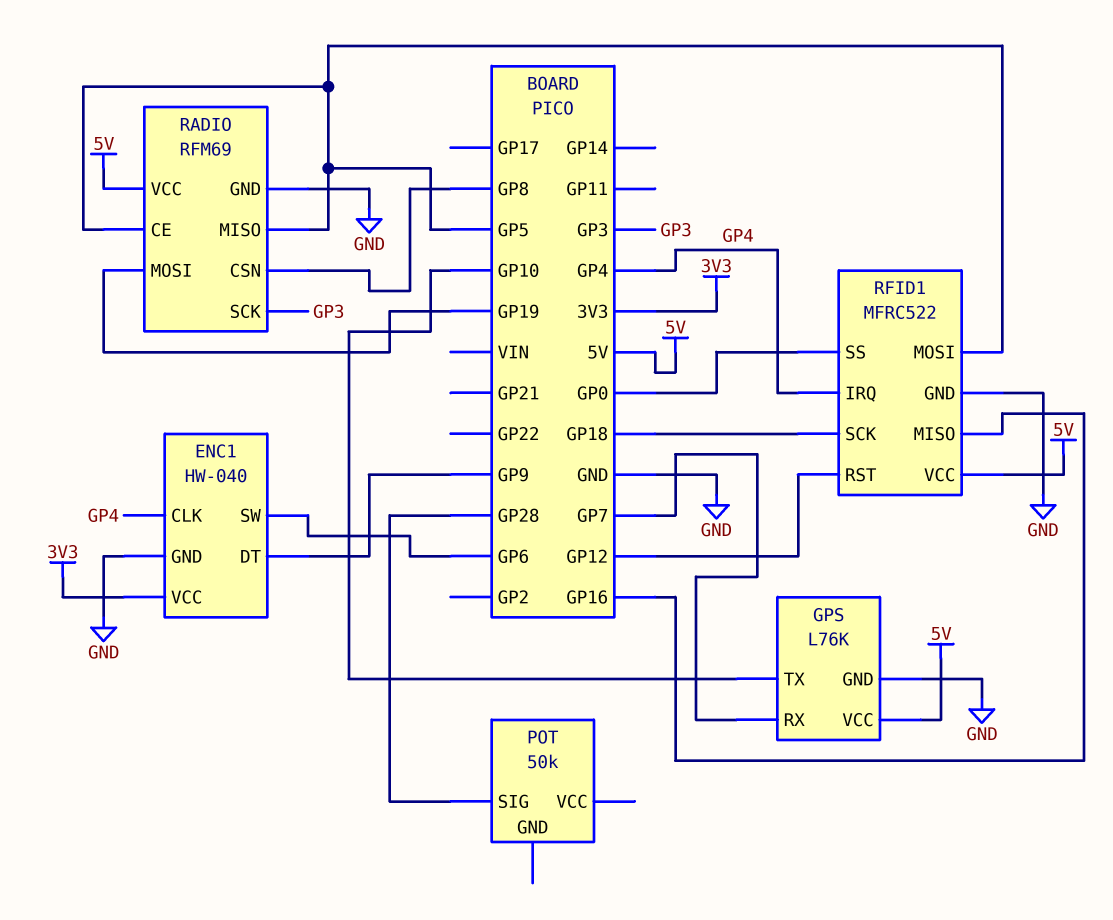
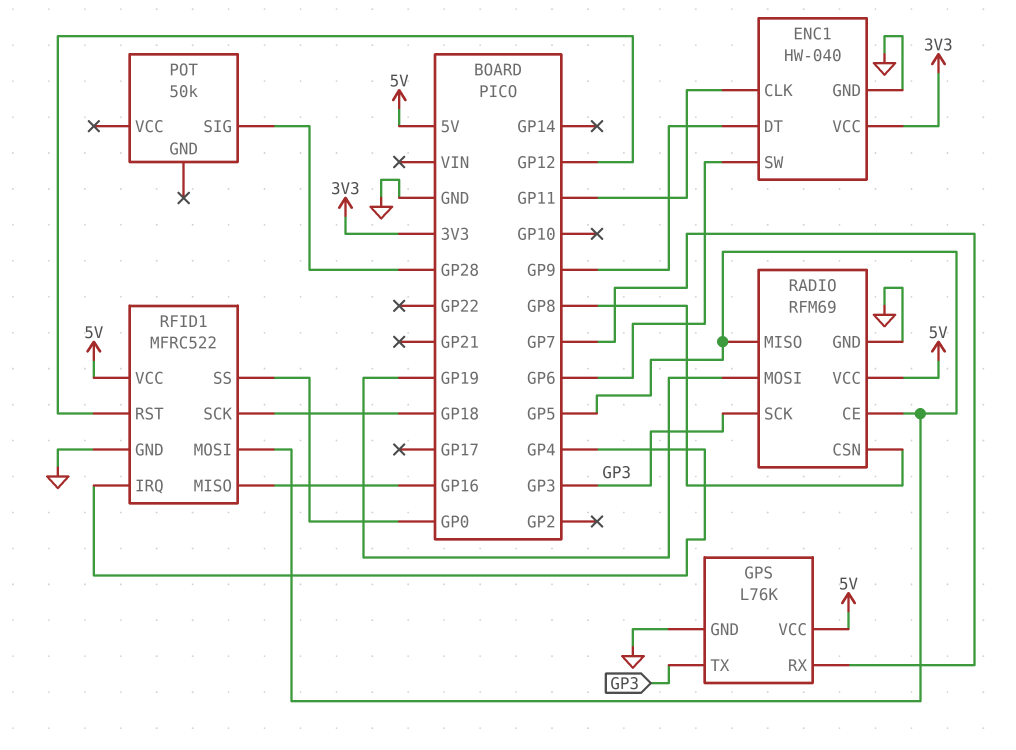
ENC1 pin CLK: GP4 -> GP11
GPS pin TX: GP10 -> GP3

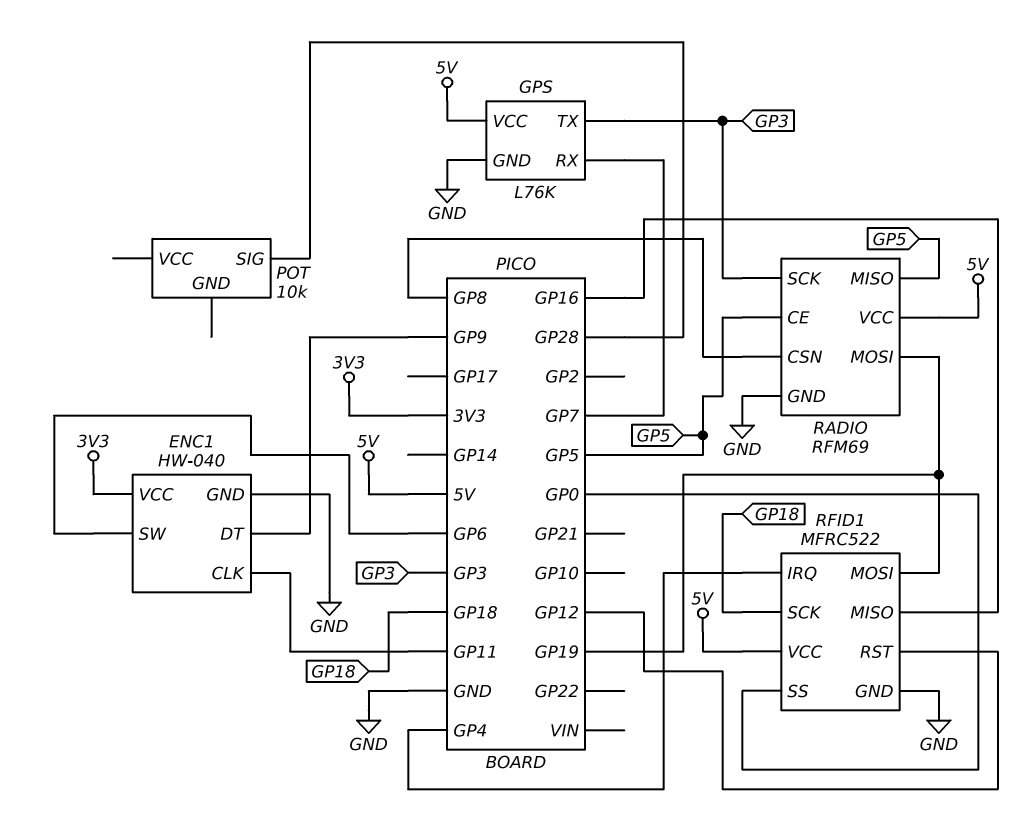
POT: 50k -> 10k
RFID1 pin MOSI: GP5 -> GP19

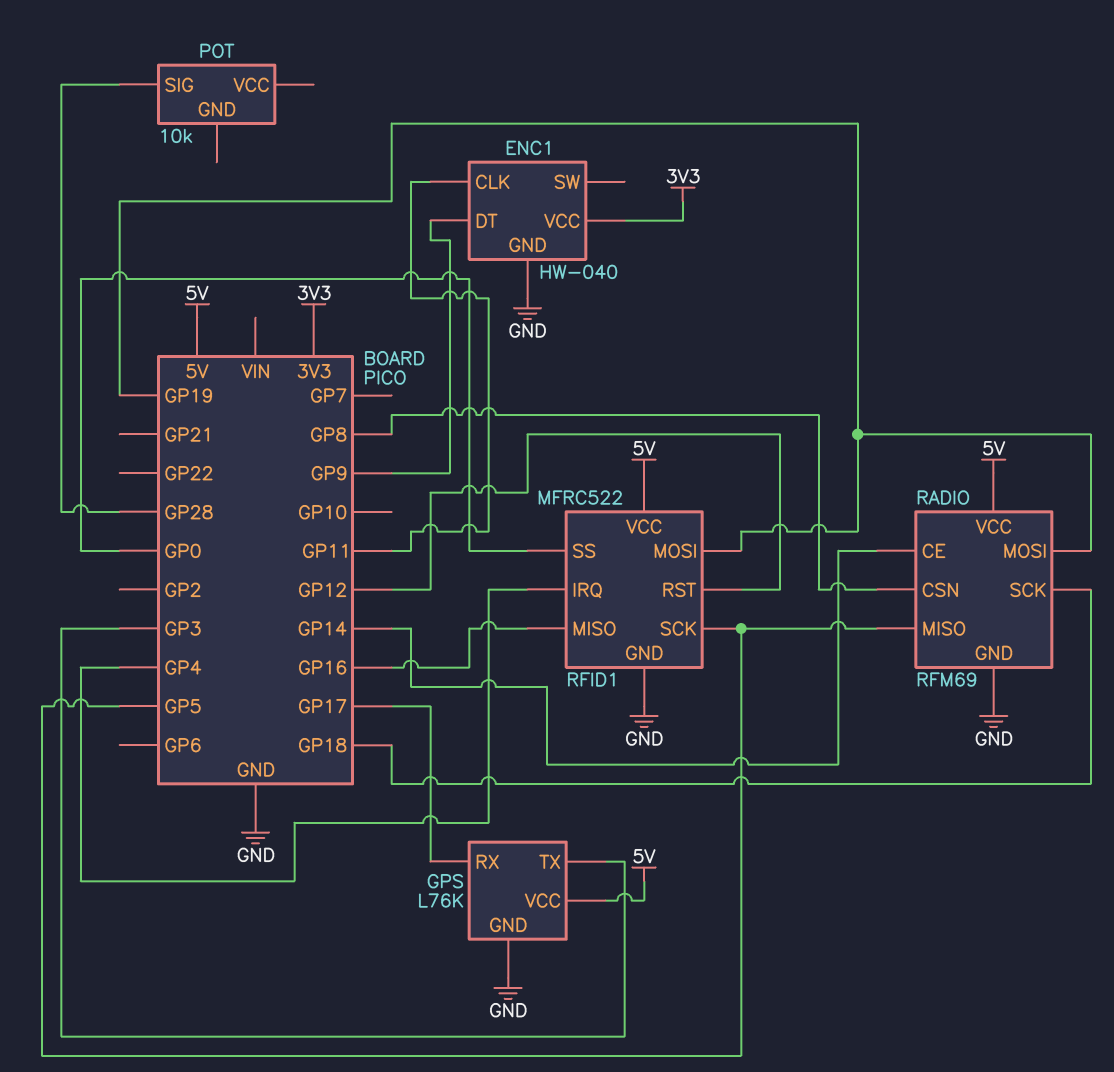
ENC1 pin SW: GP6 -> none
GPS pin RX: GP7 -> GP17
RADIO pin CE: GP5 -> GP14
RADIO pin SCK: GP3 -> GP18
RFID1 pin SCK: GP18 -> GP5

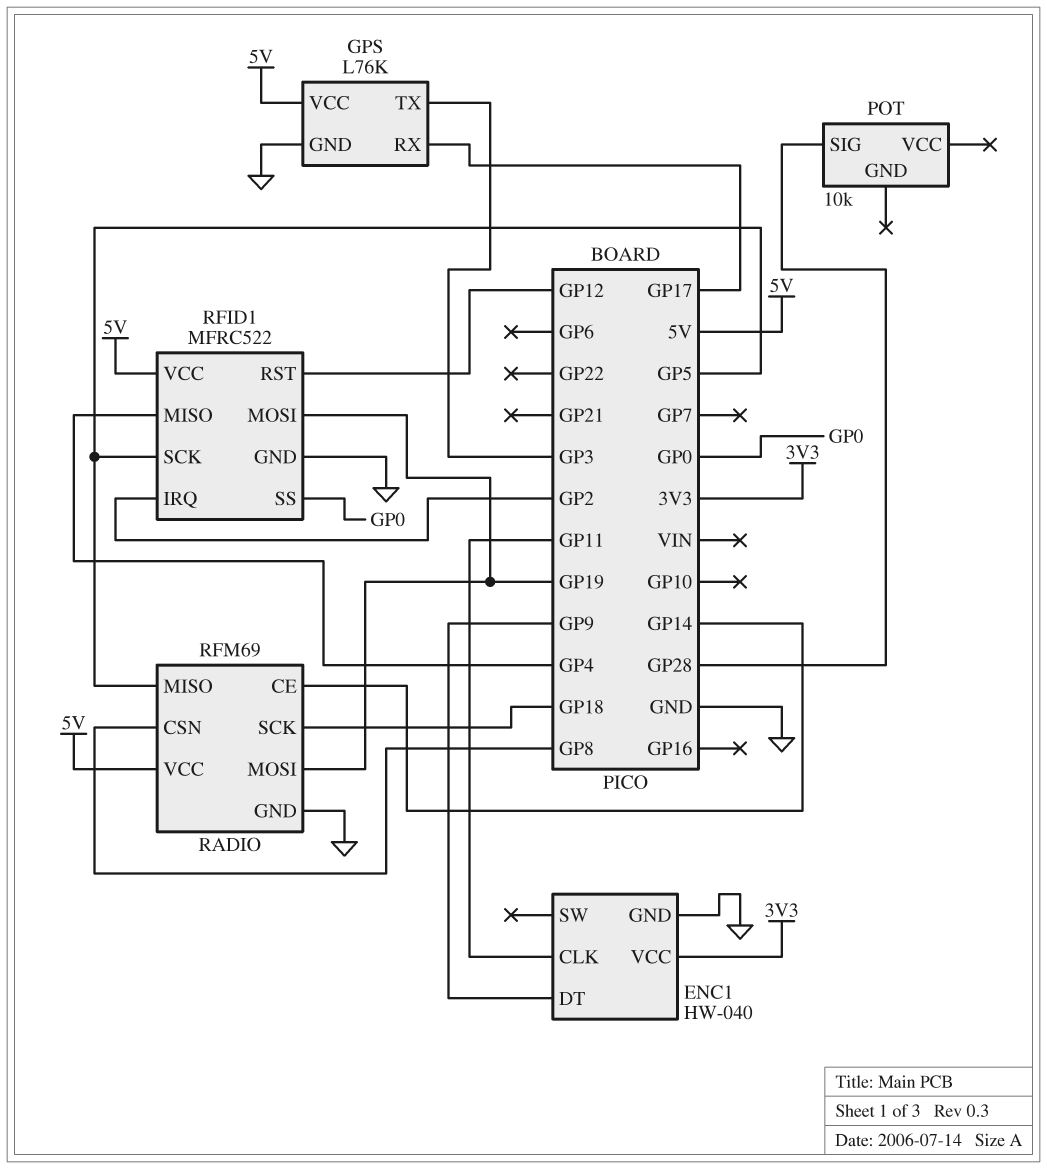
RFID1 pin IRQ: GP4 -> GP2
RFID1 pin MISO: GP16 -> GP4

